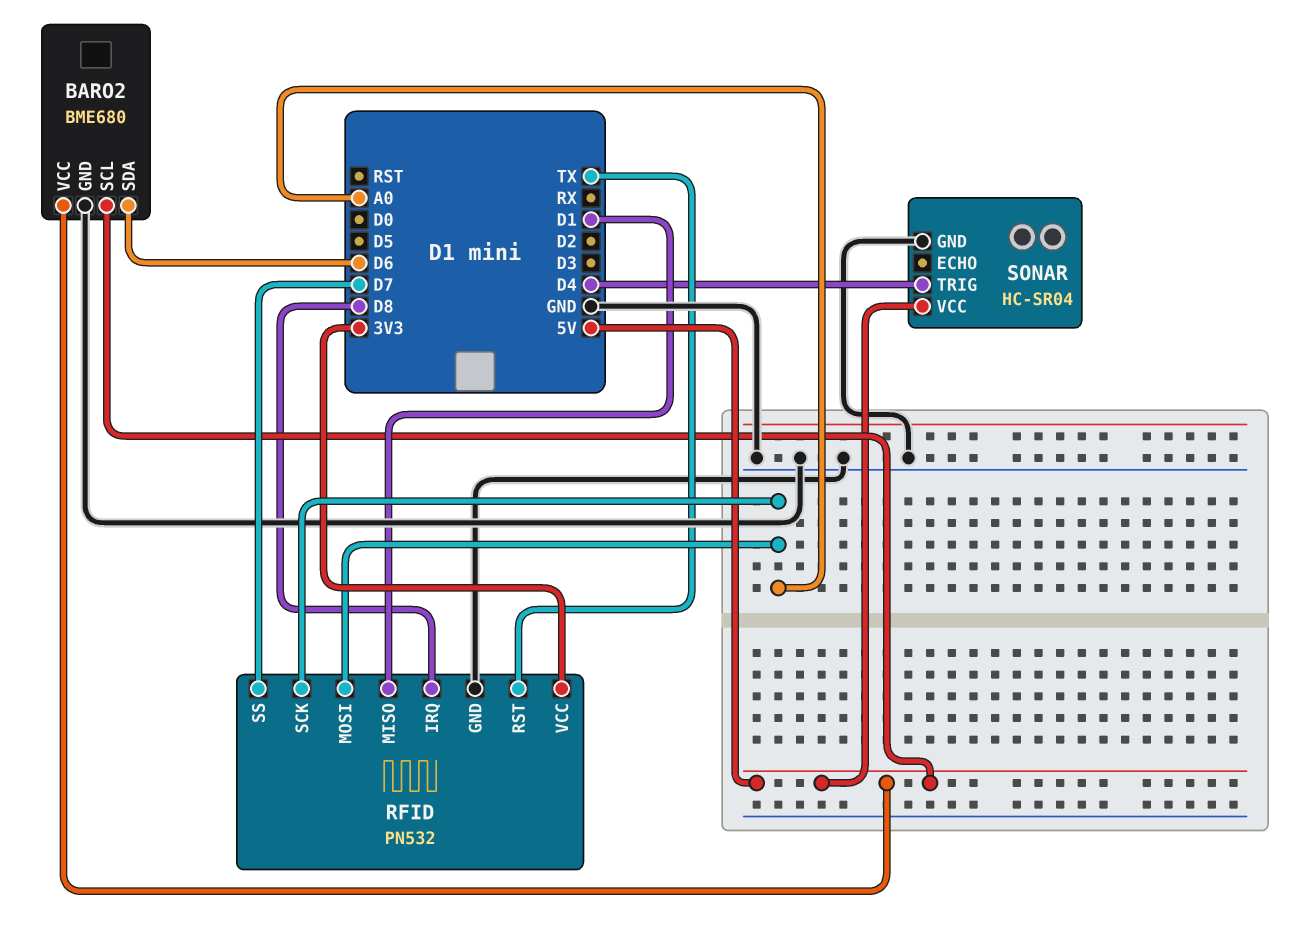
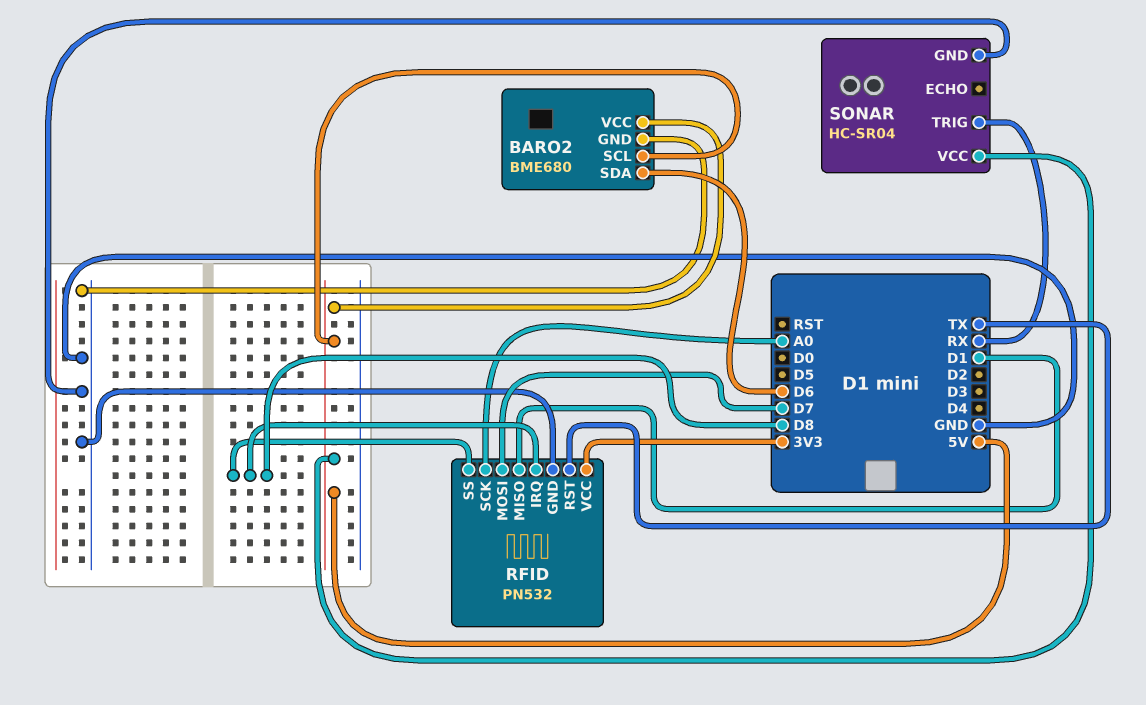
RFID pin MOSI: A0 -> D7
RFID pin SS: D7 -> D8
SONAR pin TRIG: D4 -> RX

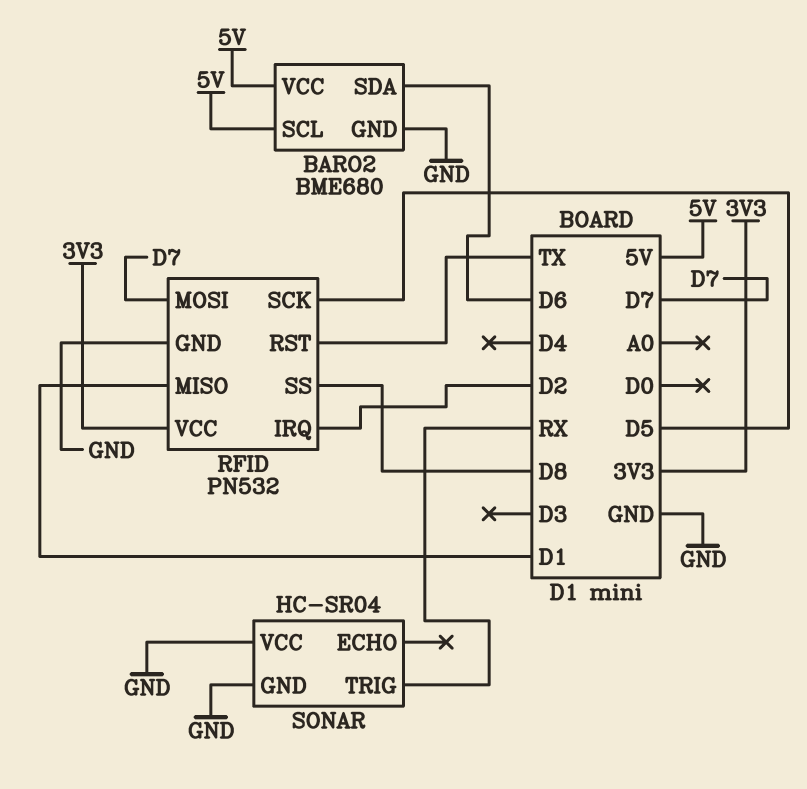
RFID pin IRQ: D8 -> D2
RFID pin SCK: A0 -> D5
SONAR pin VCC: 5V -> GND

